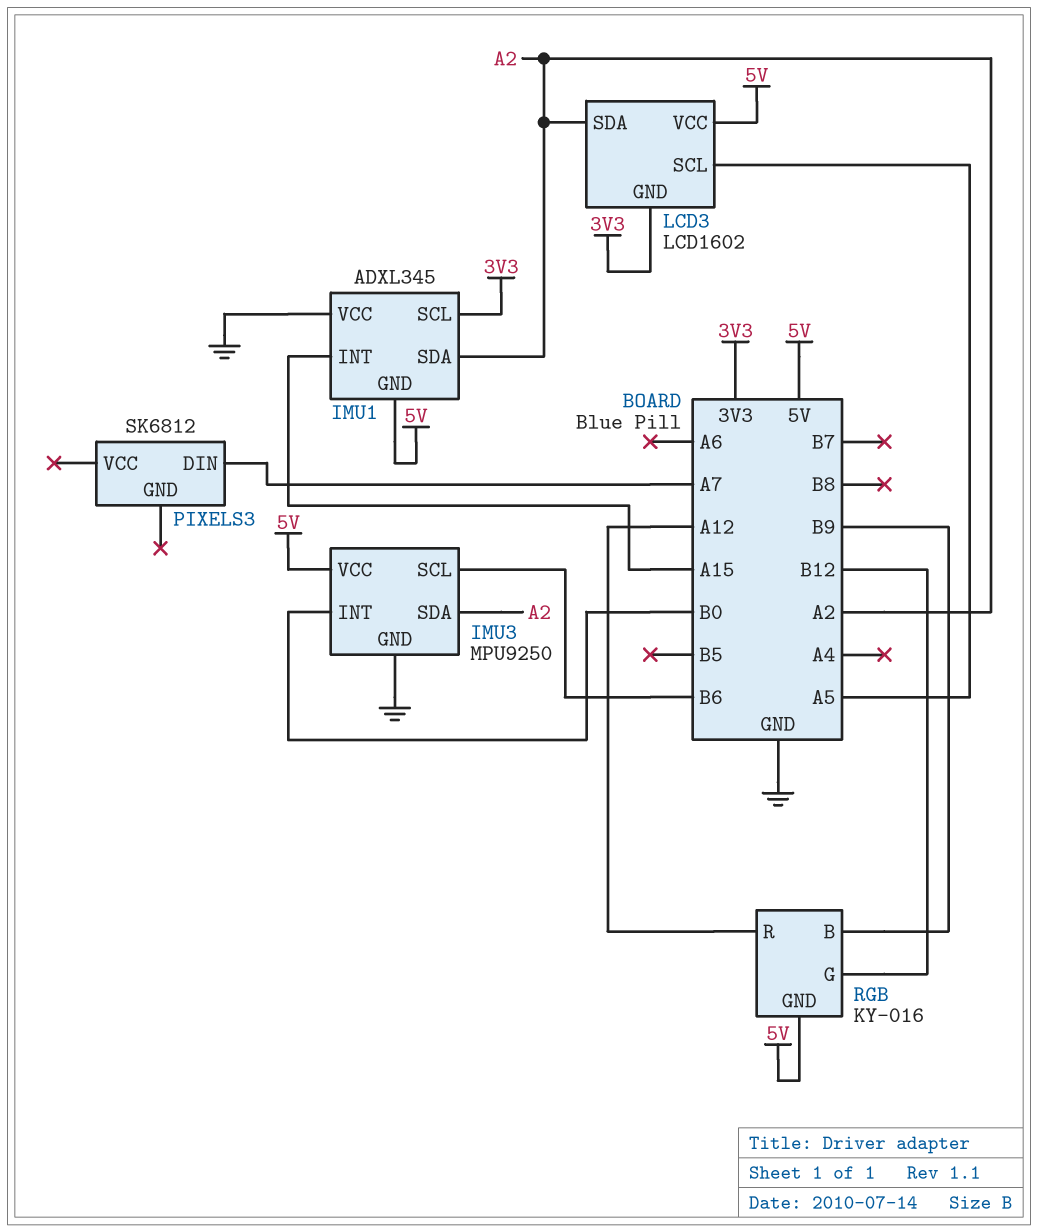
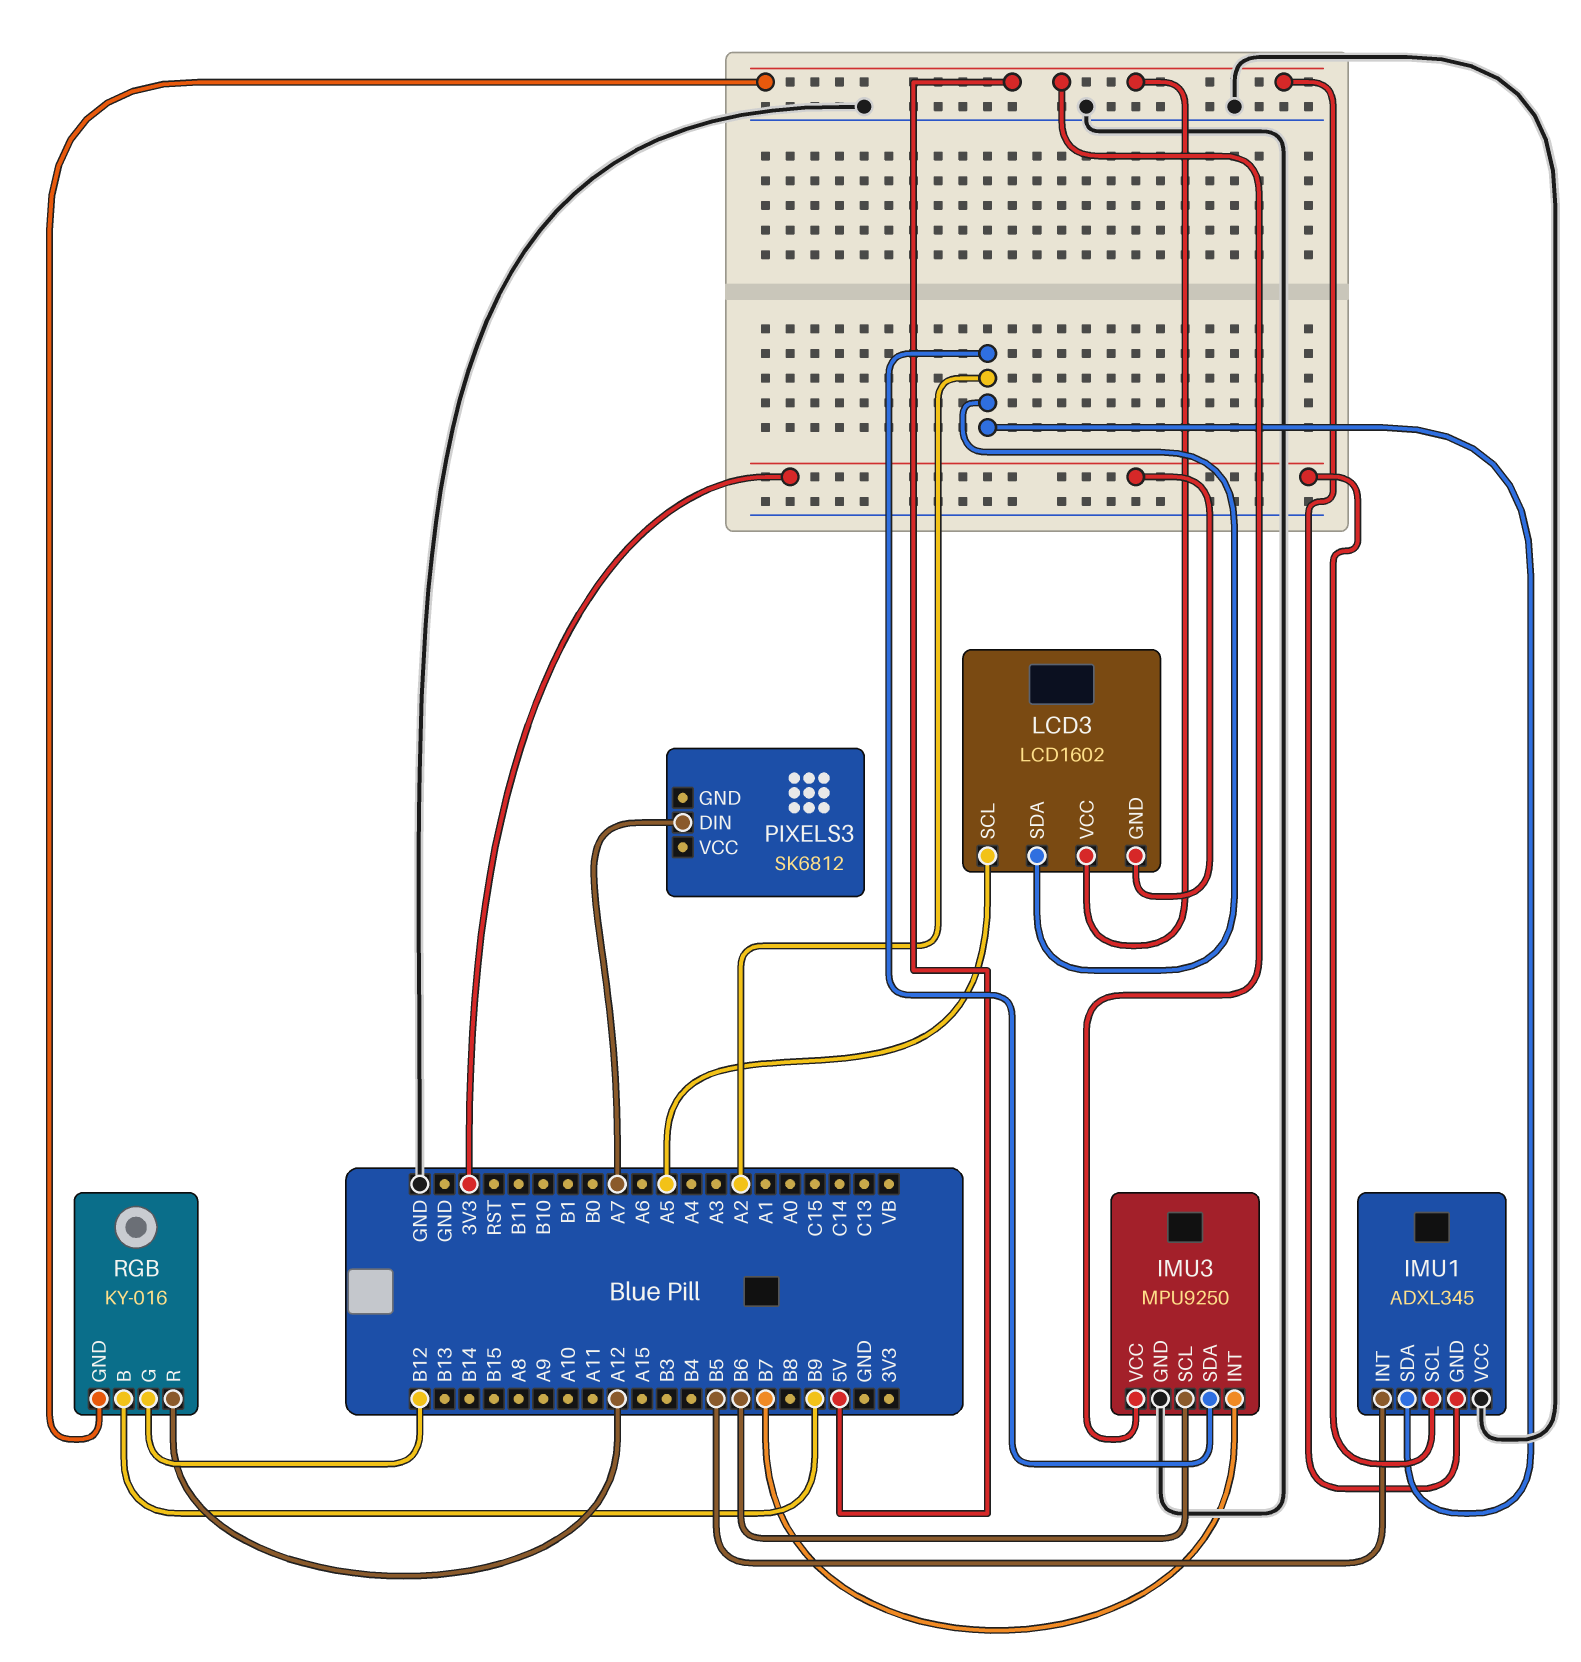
IMU1 pin INT: A15 -> B5
IMU3 pin INT: B0 -> B7

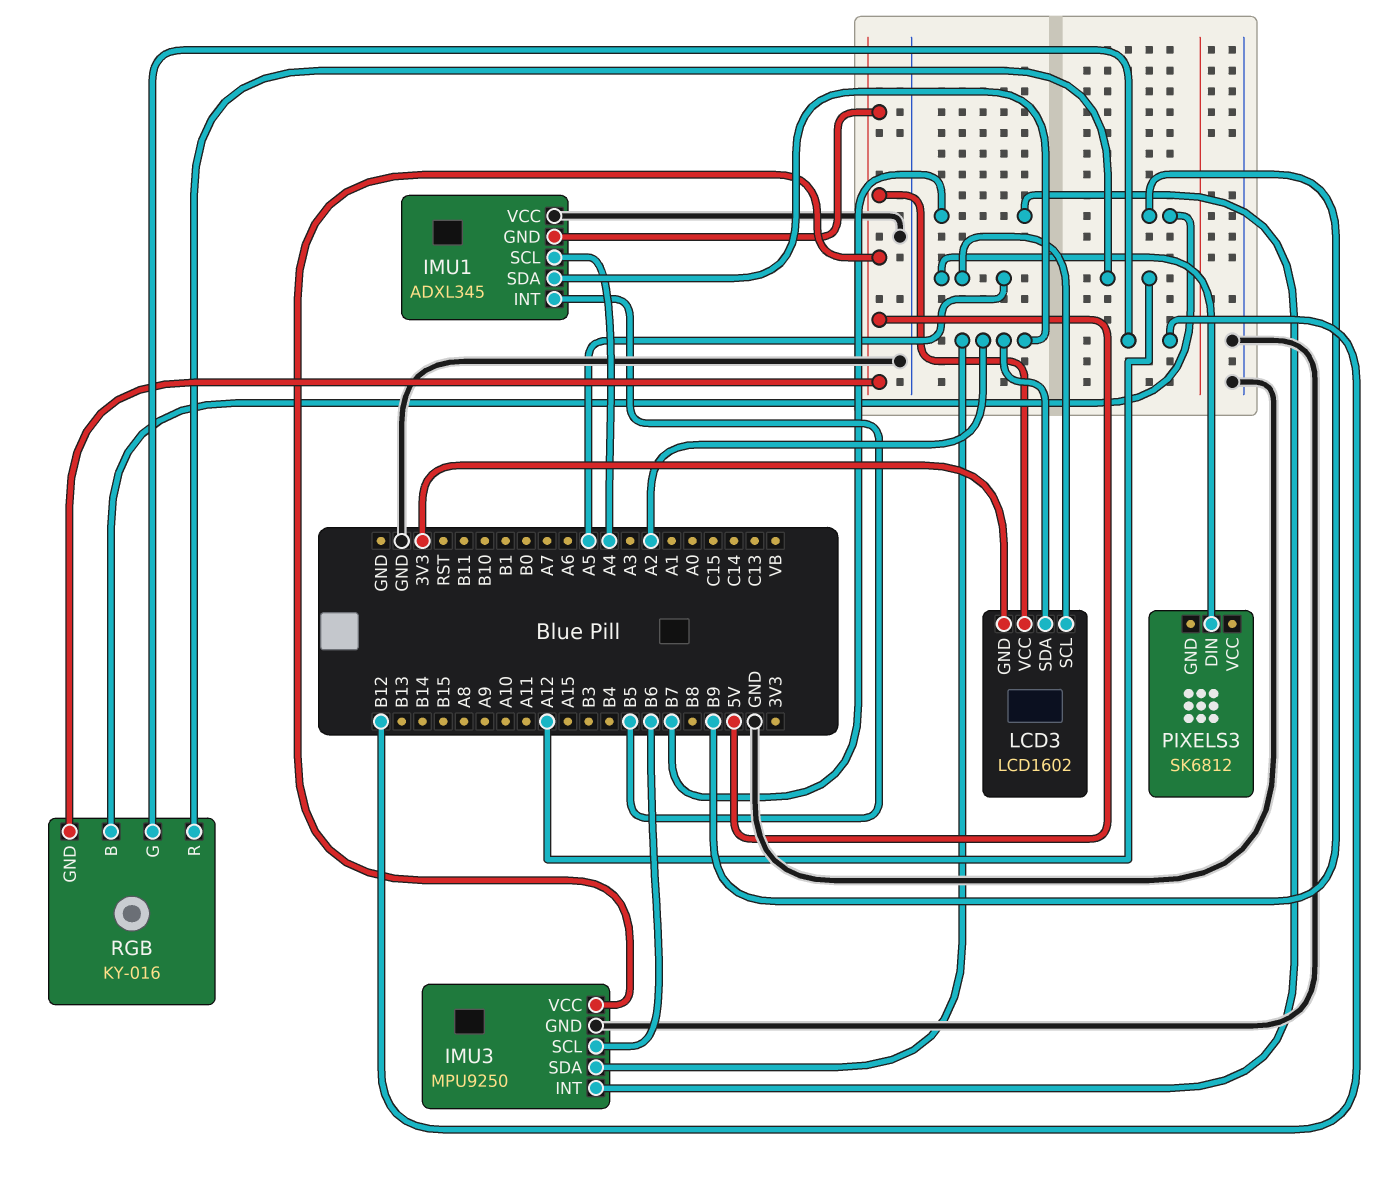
IMU1 pin SCL: 3V3 -> A4
PIXELS3 pin DIN: A7 -> A5

